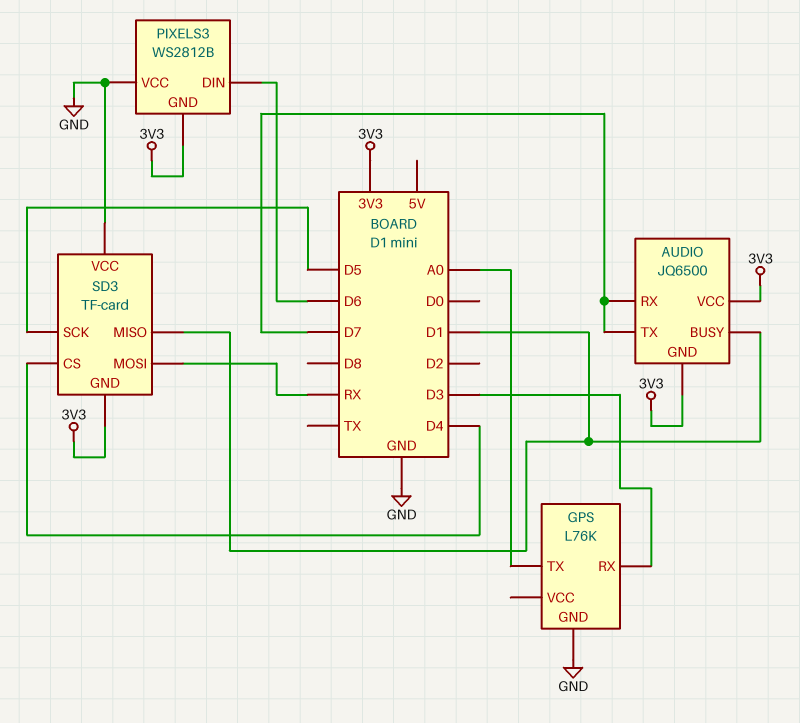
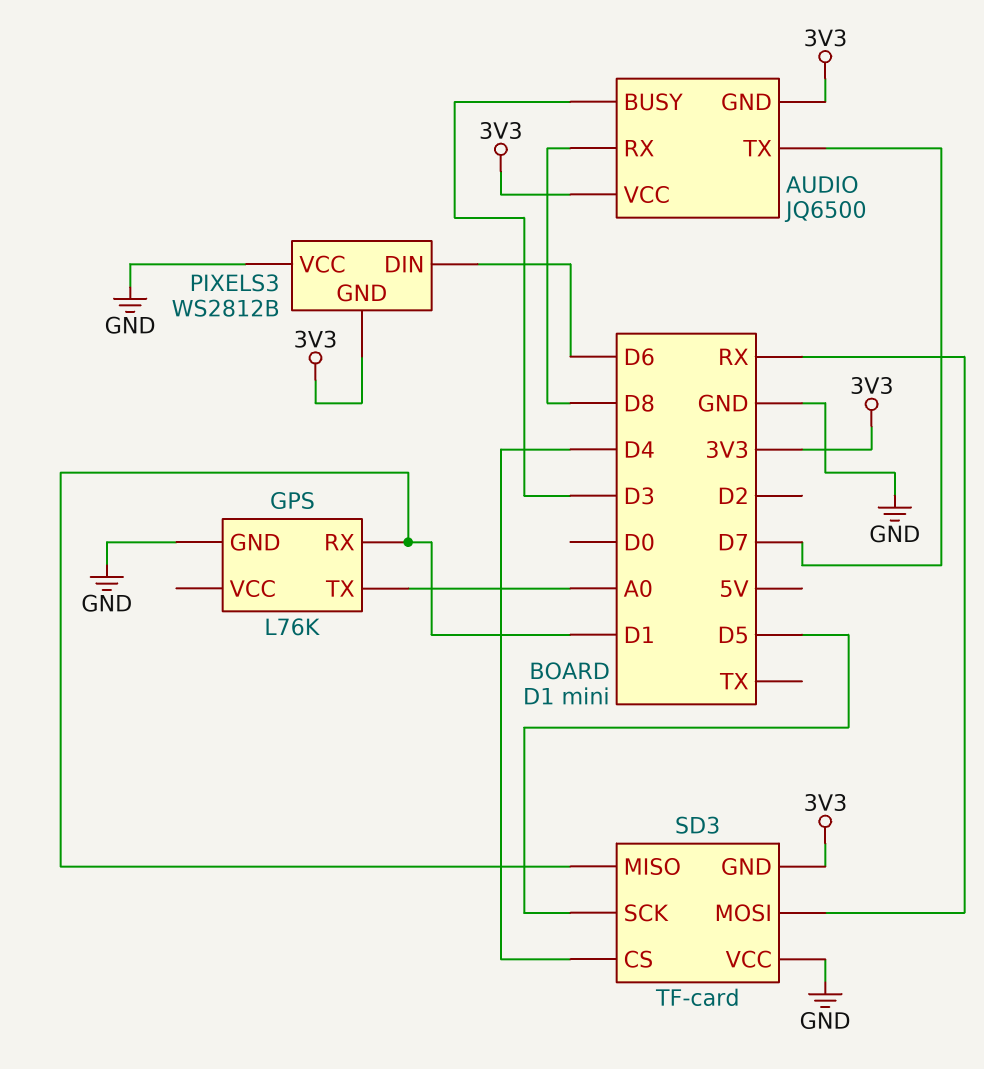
AUDIO pin BUSY: D1 -> D3
AUDIO pin RX: D7 -> D8
GPS pin RX: D3 -> D1

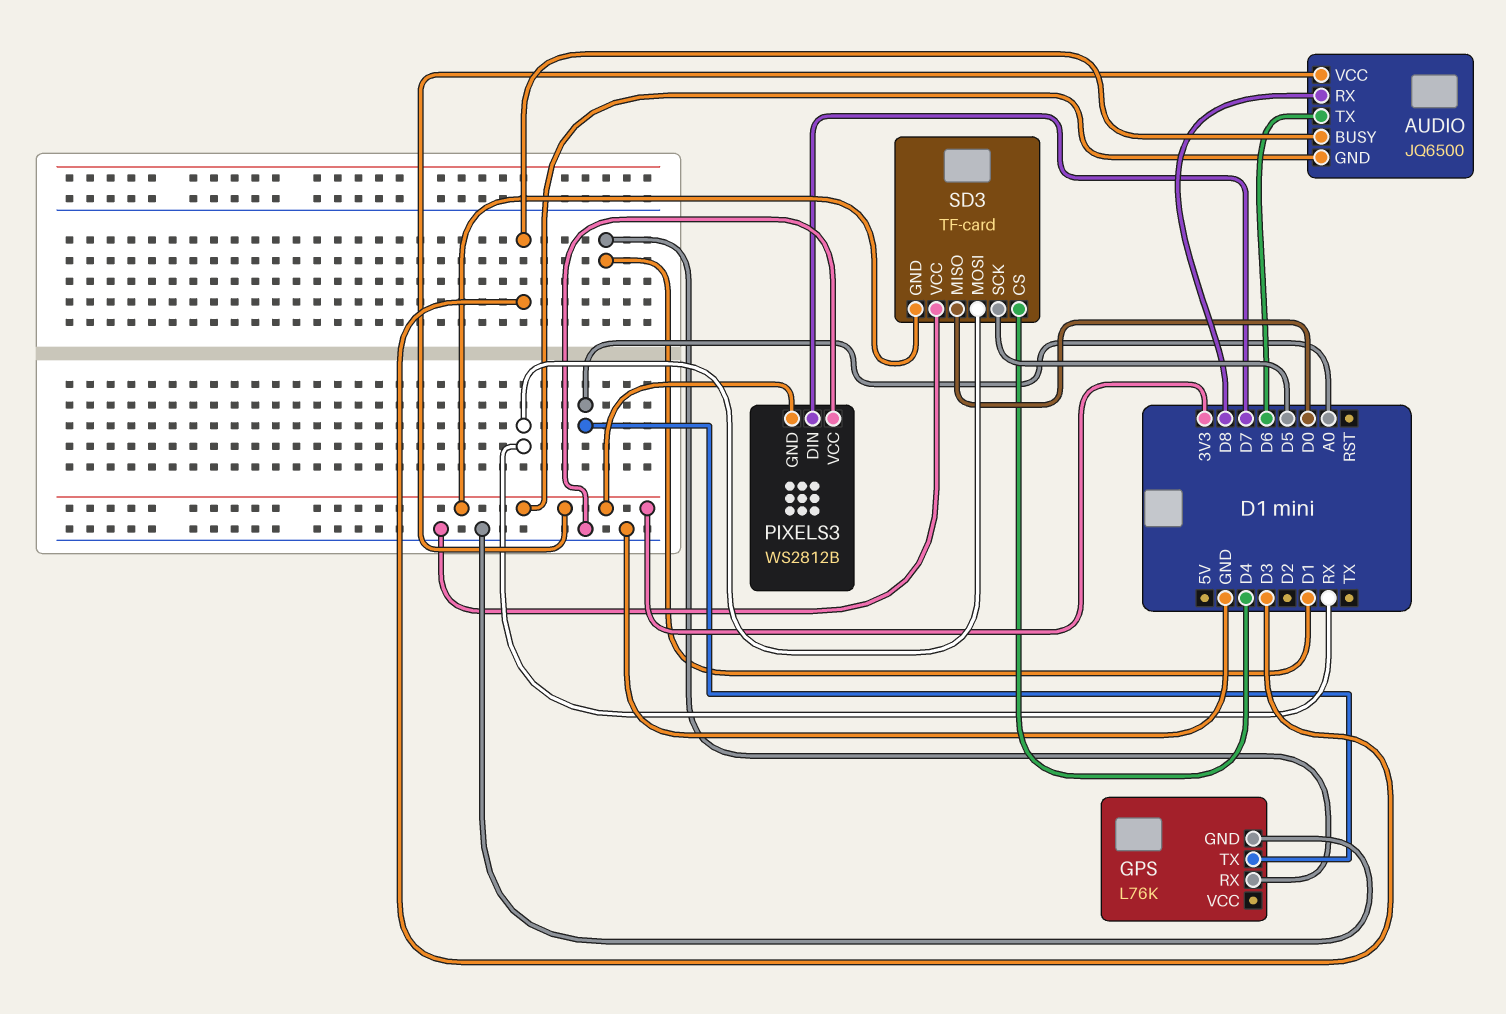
AUDIO pin TX: D7 -> D6
PIXELS3 pin DIN: D6 -> D7
SD3 pin MISO: D1 -> D0

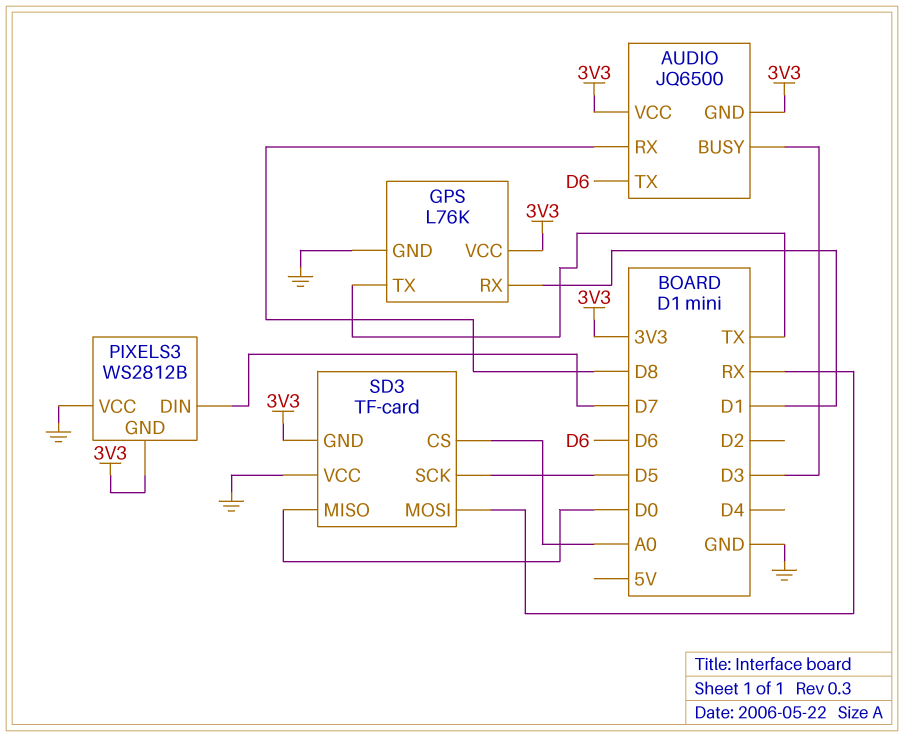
GPS pin TX: A0 -> TX
GPS pin VCC: none -> 3V3
SD3 pin CS: D4 -> A0

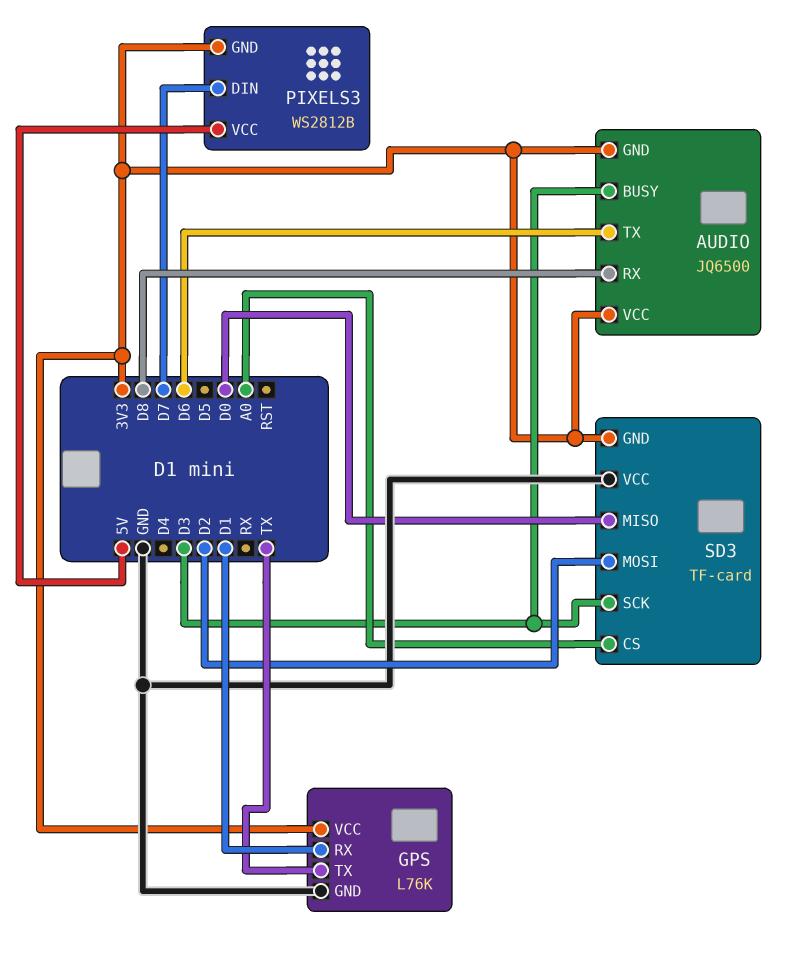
PIXELS3 pin VCC: GND -> 5V
SD3 pin MOSI: RX -> D2
SD3 pin SCK: D5 -> D3

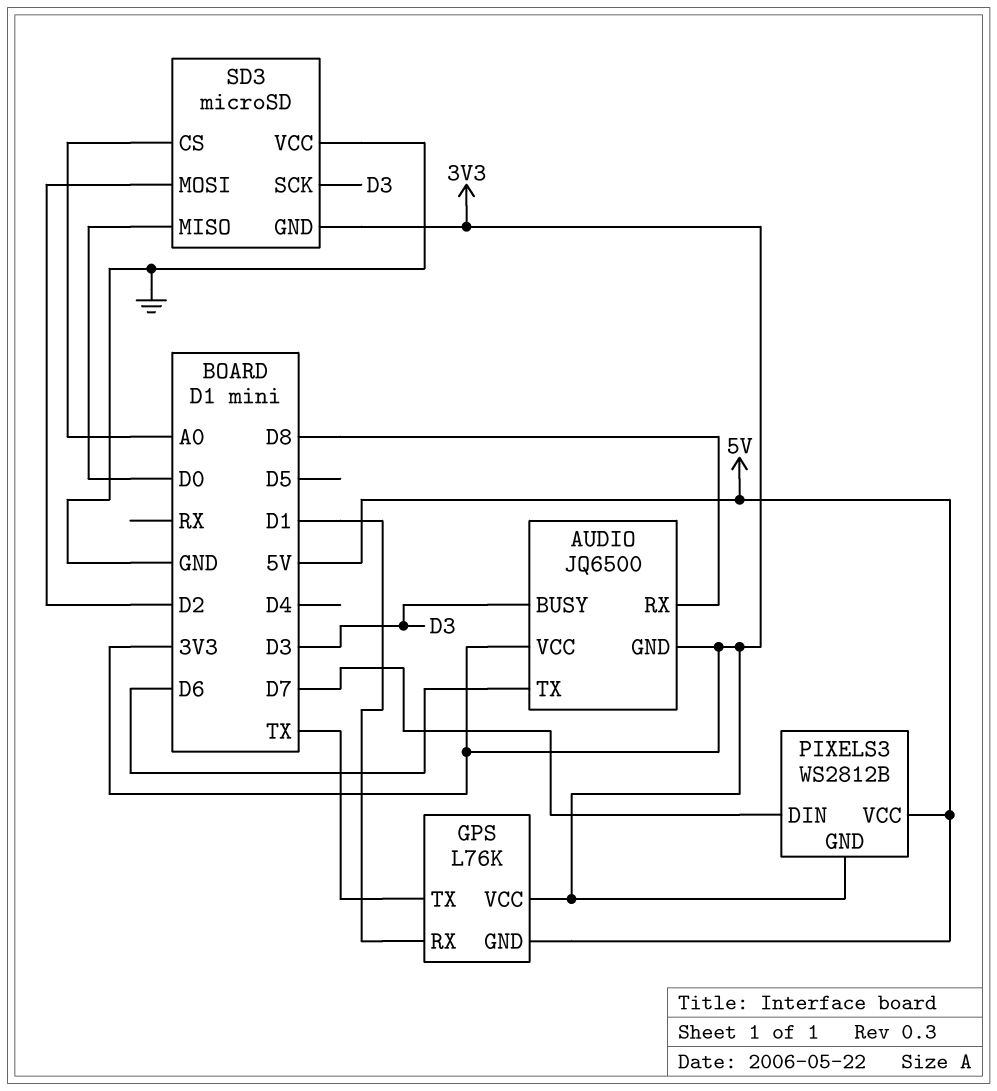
GPS pin GND: GND -> 5V
SD3: TF-card -> microSD

